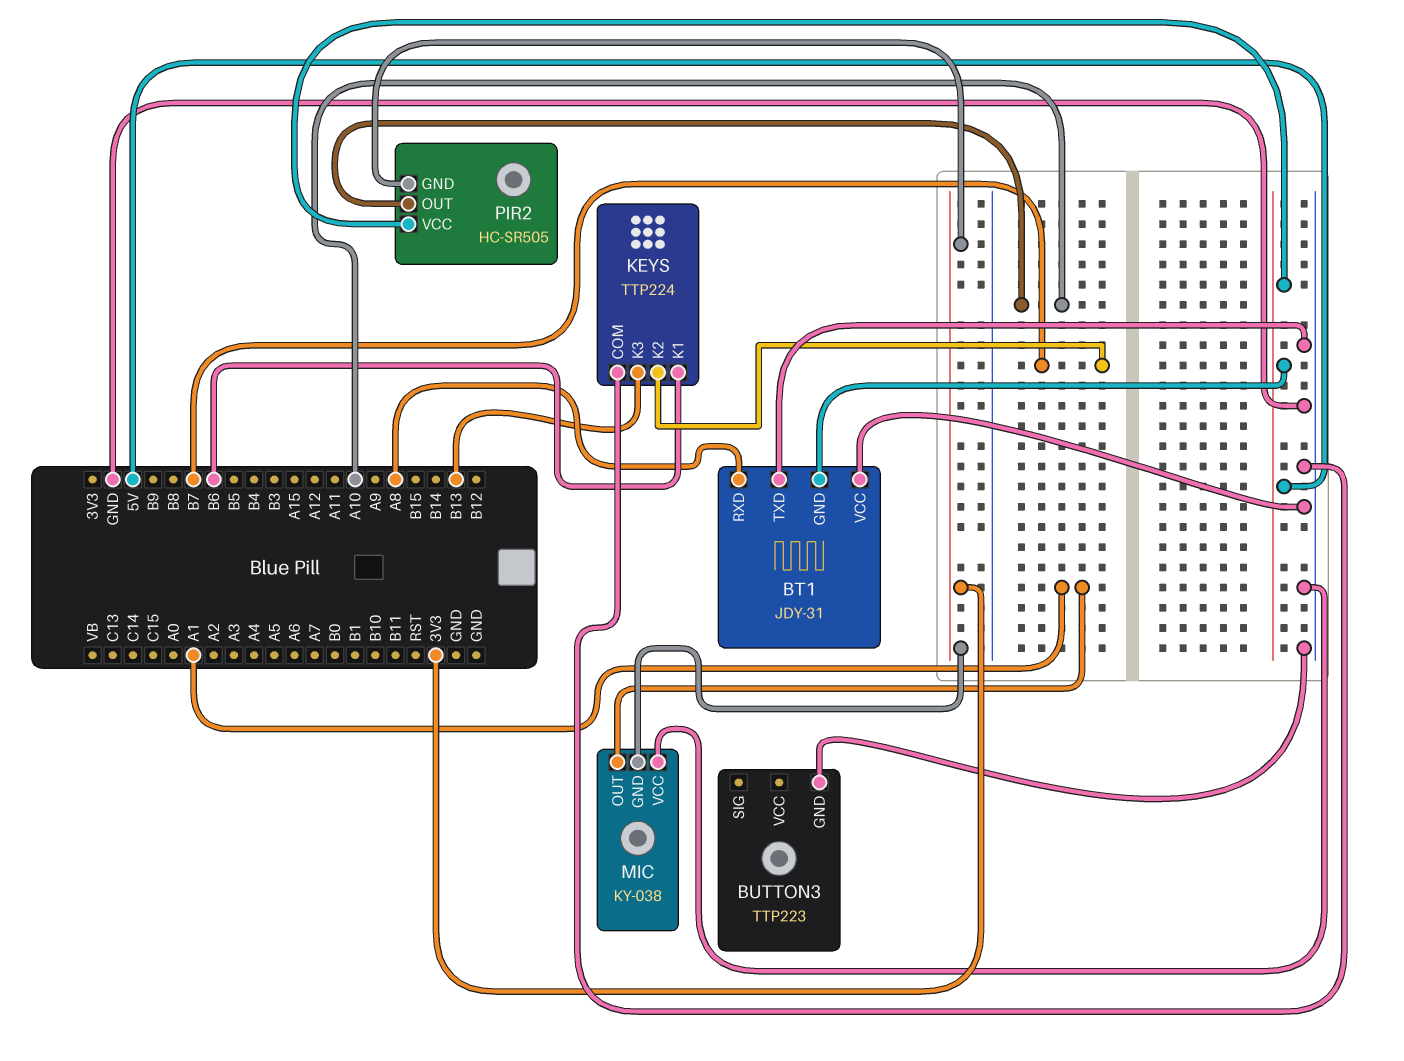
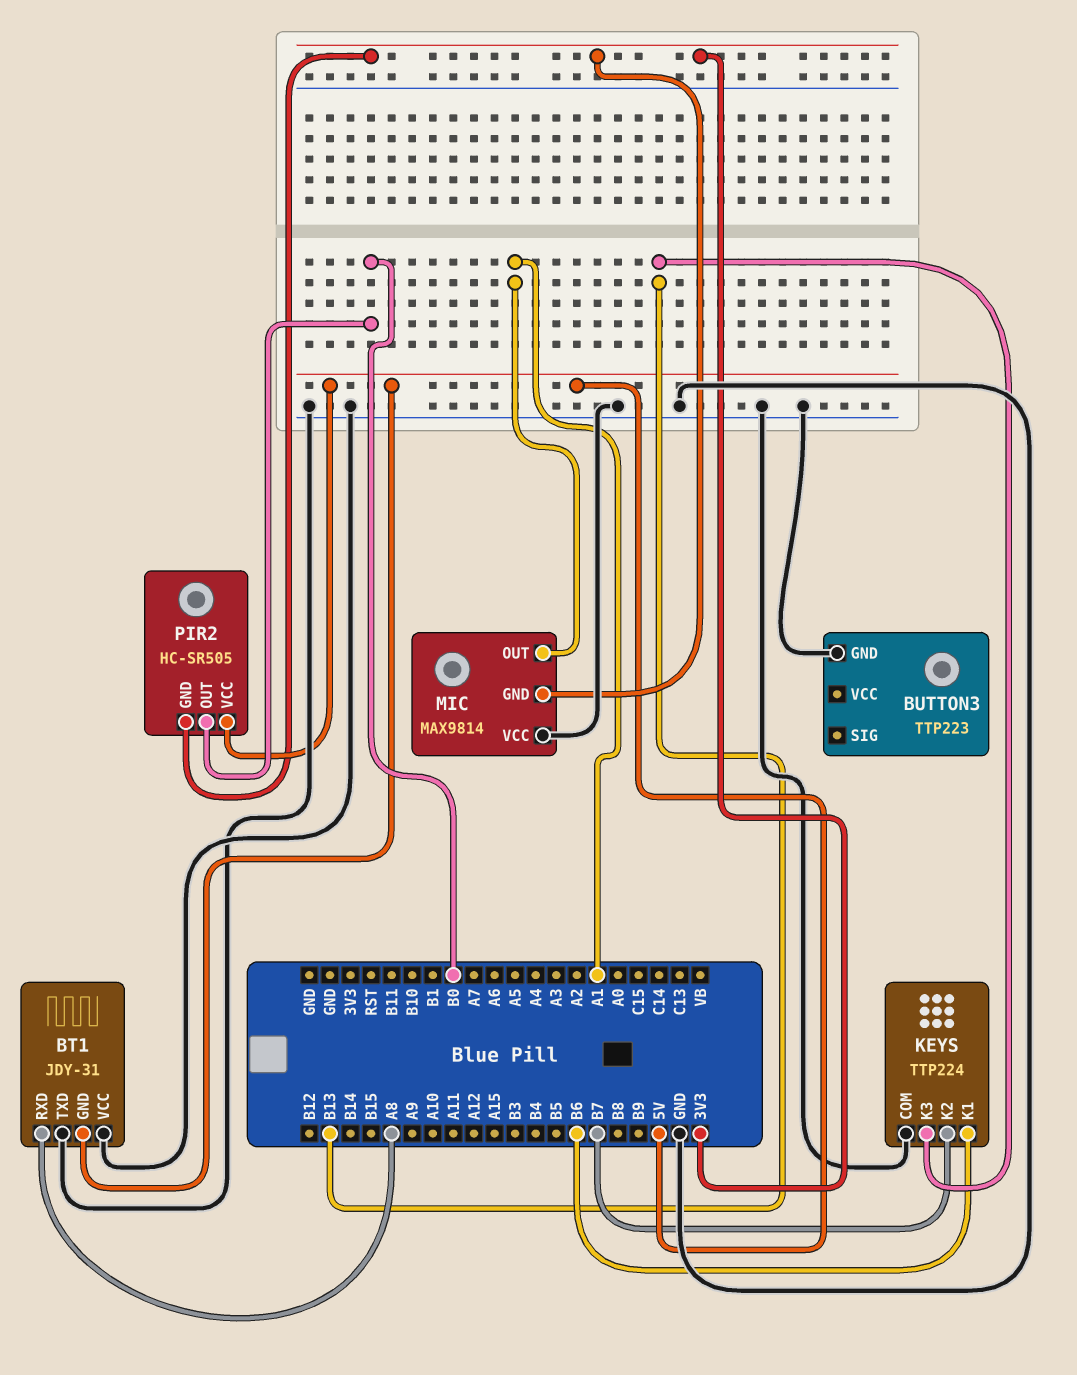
MIC: KY-038 -> MAX9814
PIR2 pin OUT: A10 -> B0

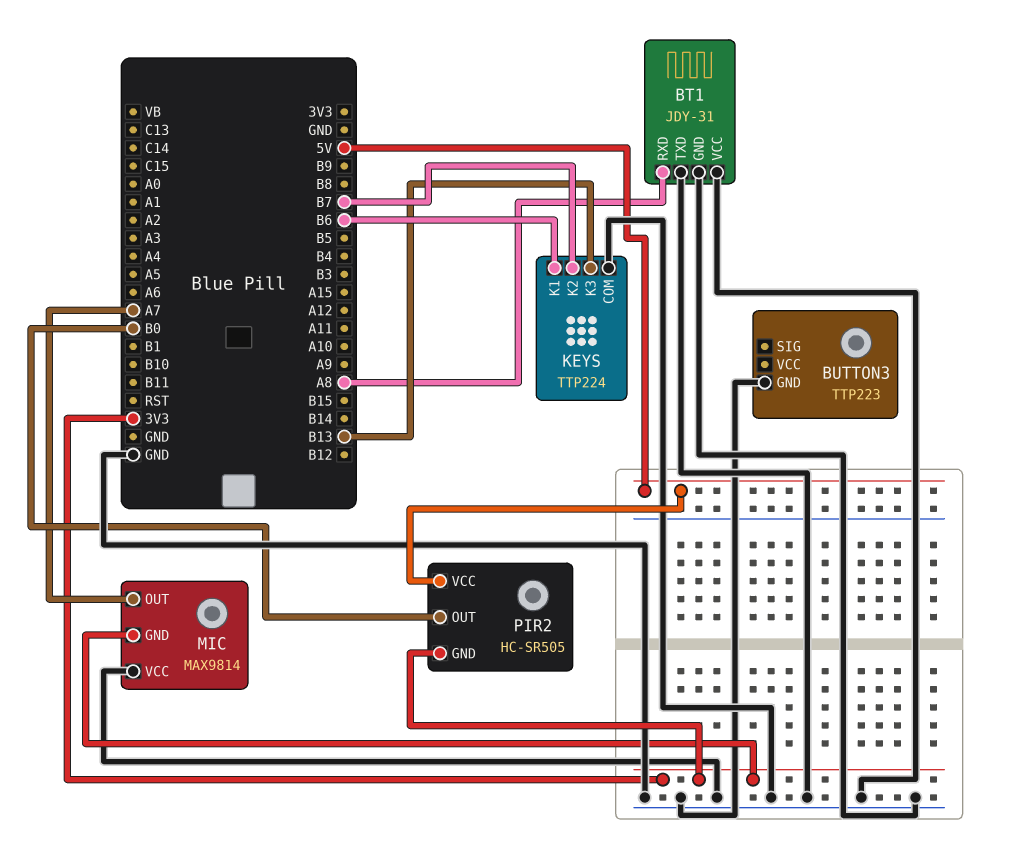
BT1 pin GND: 5V -> GND
MIC pin OUT: A1 -> A7

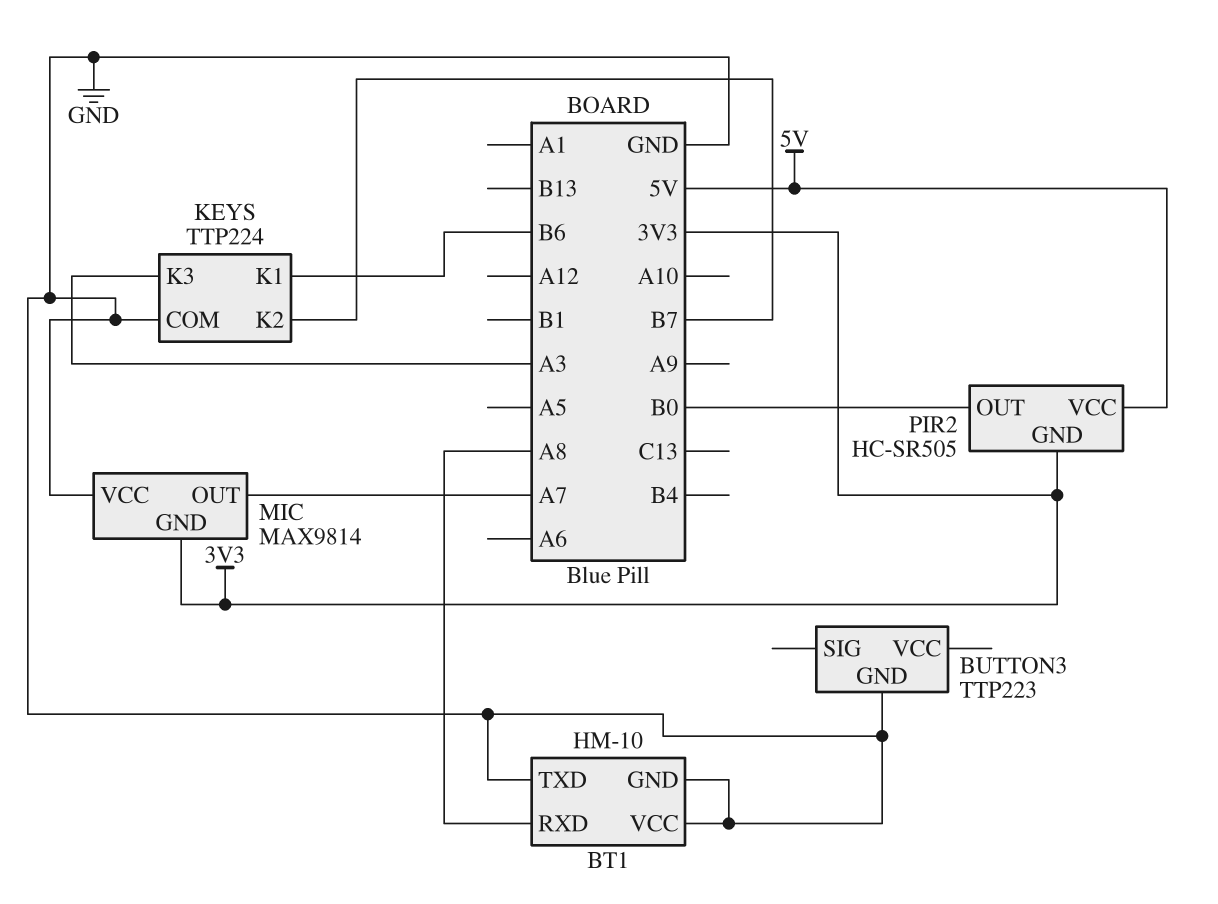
BT1: JDY-31 -> HM-10
KEYS pin K3: B13 -> A3

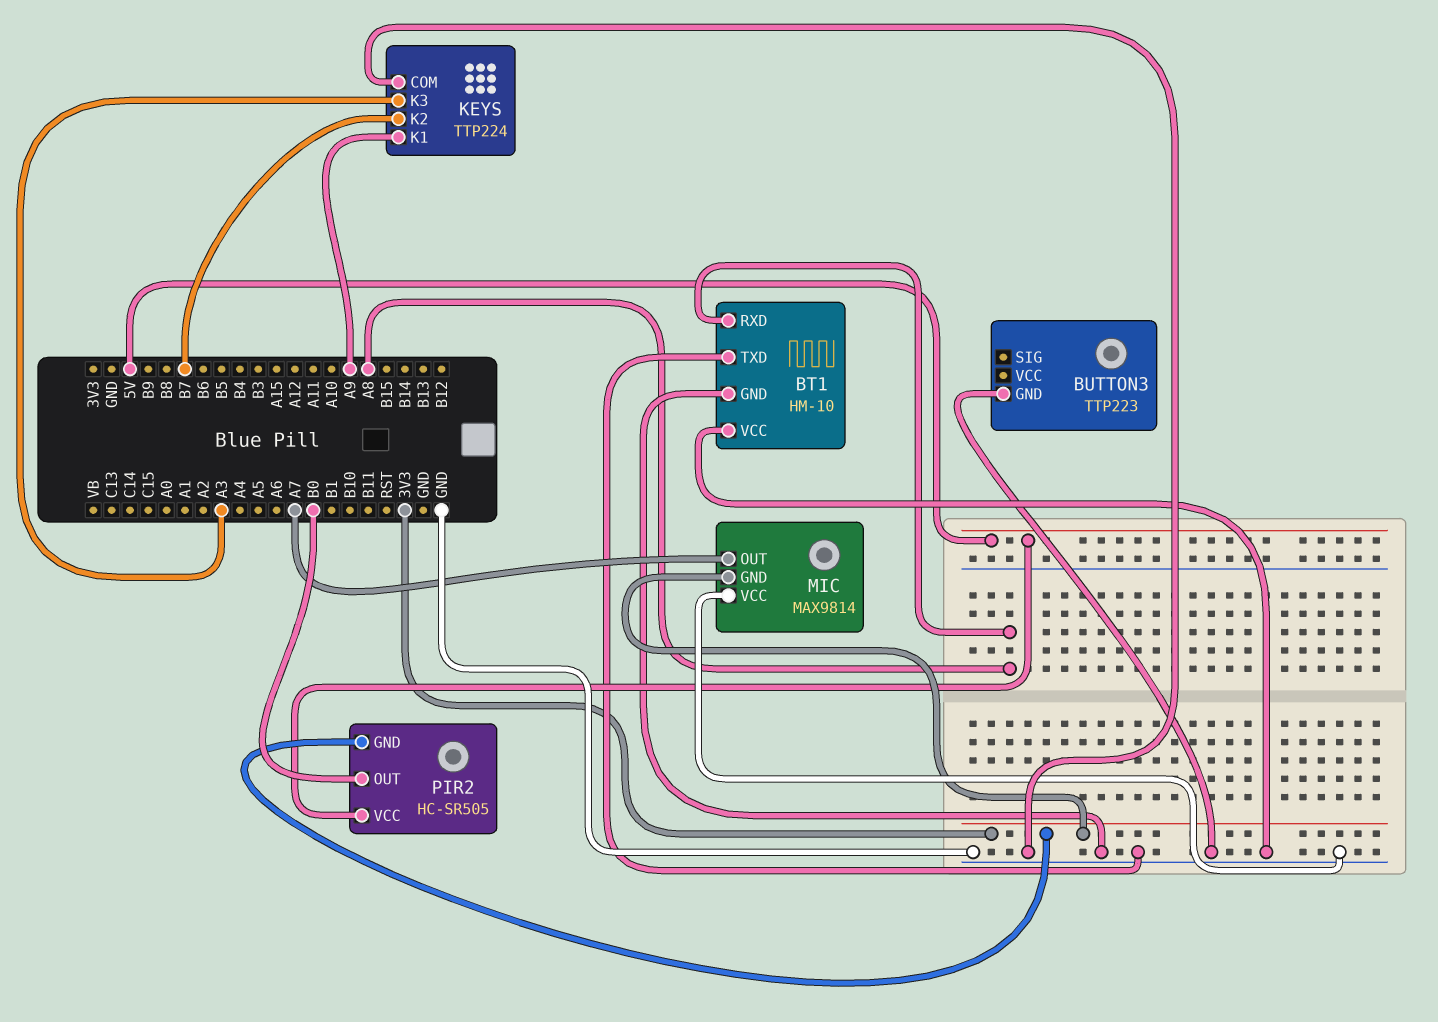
KEYS pin K1: B6 -> A9

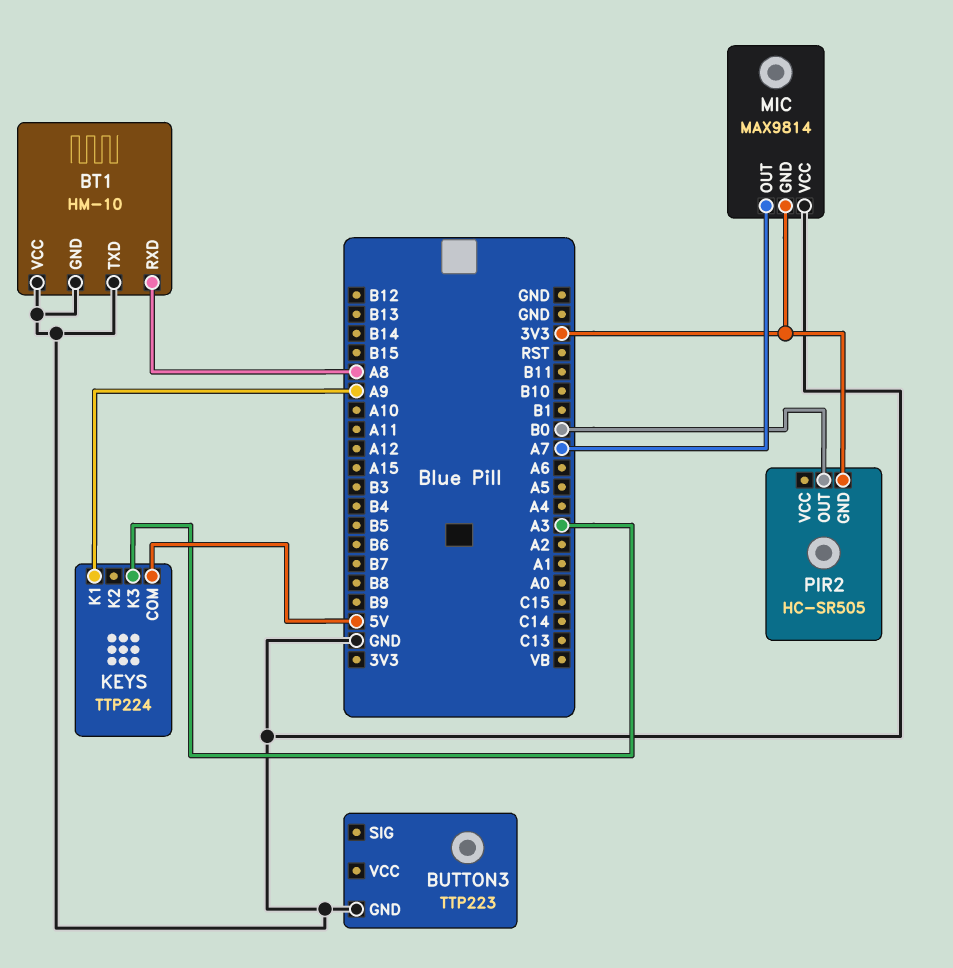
KEYS pin COM: GND -> 5V
KEYS pin K2: B7 -> none
PIR2 pin VCC: 5V -> none

